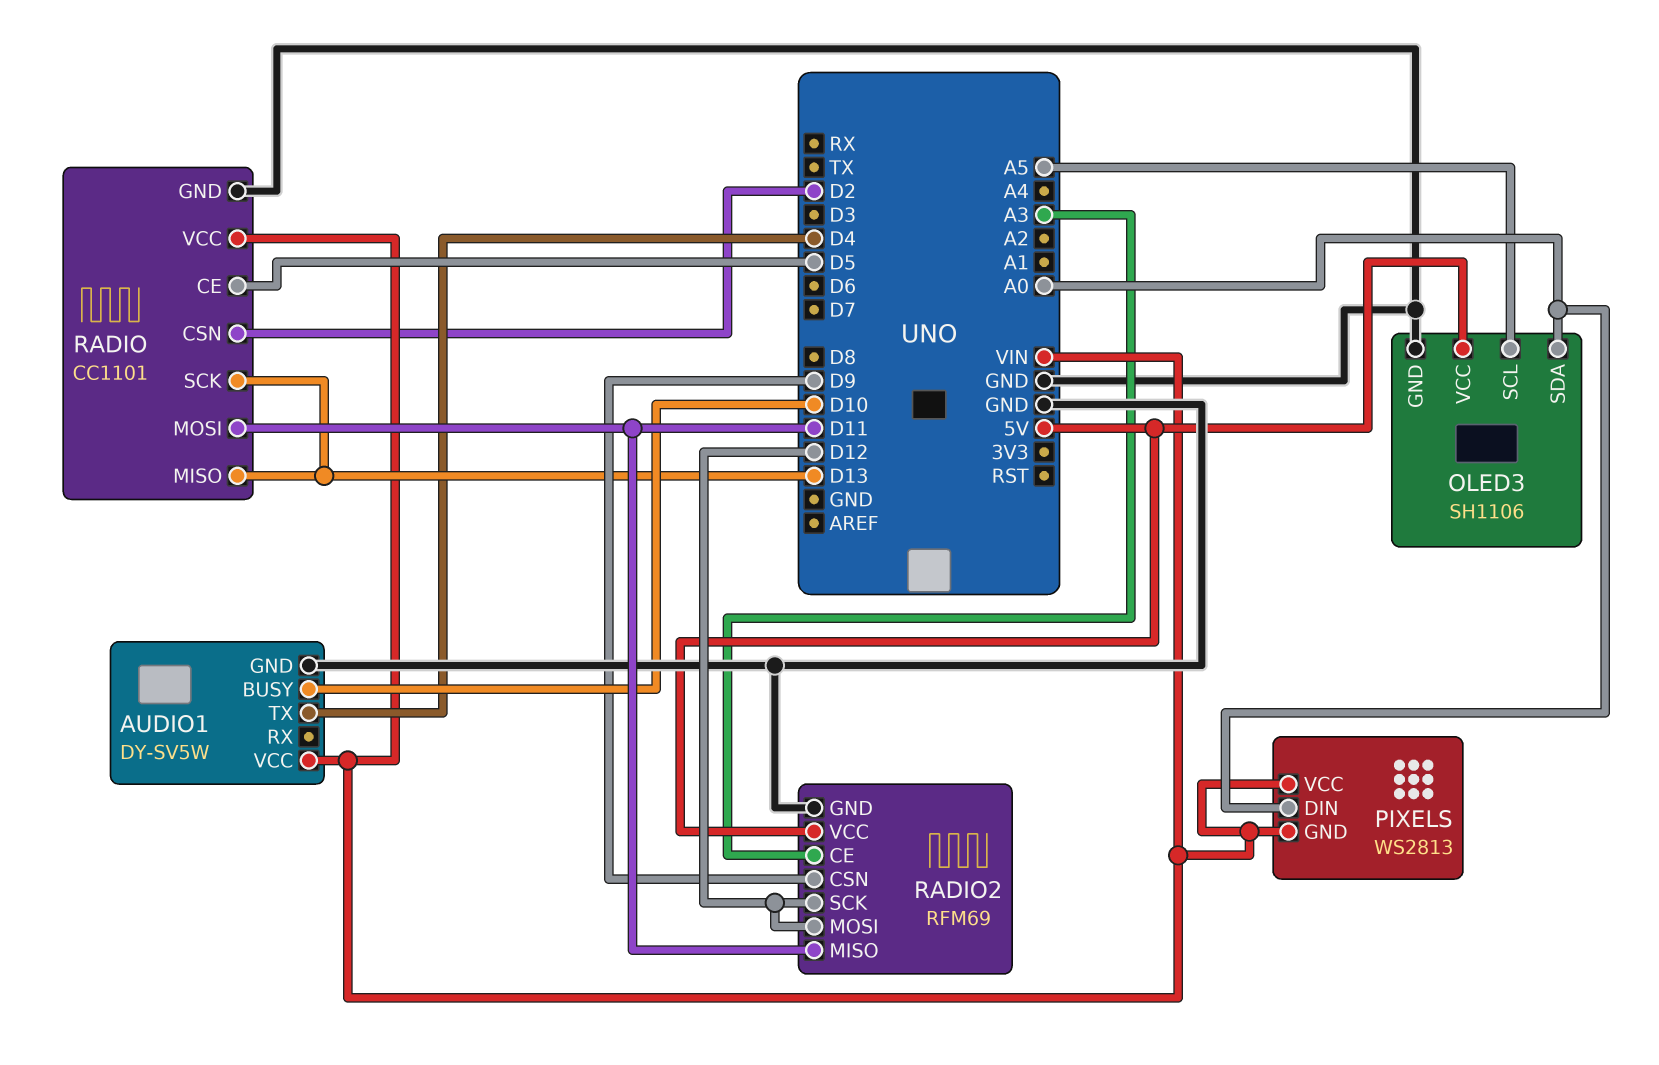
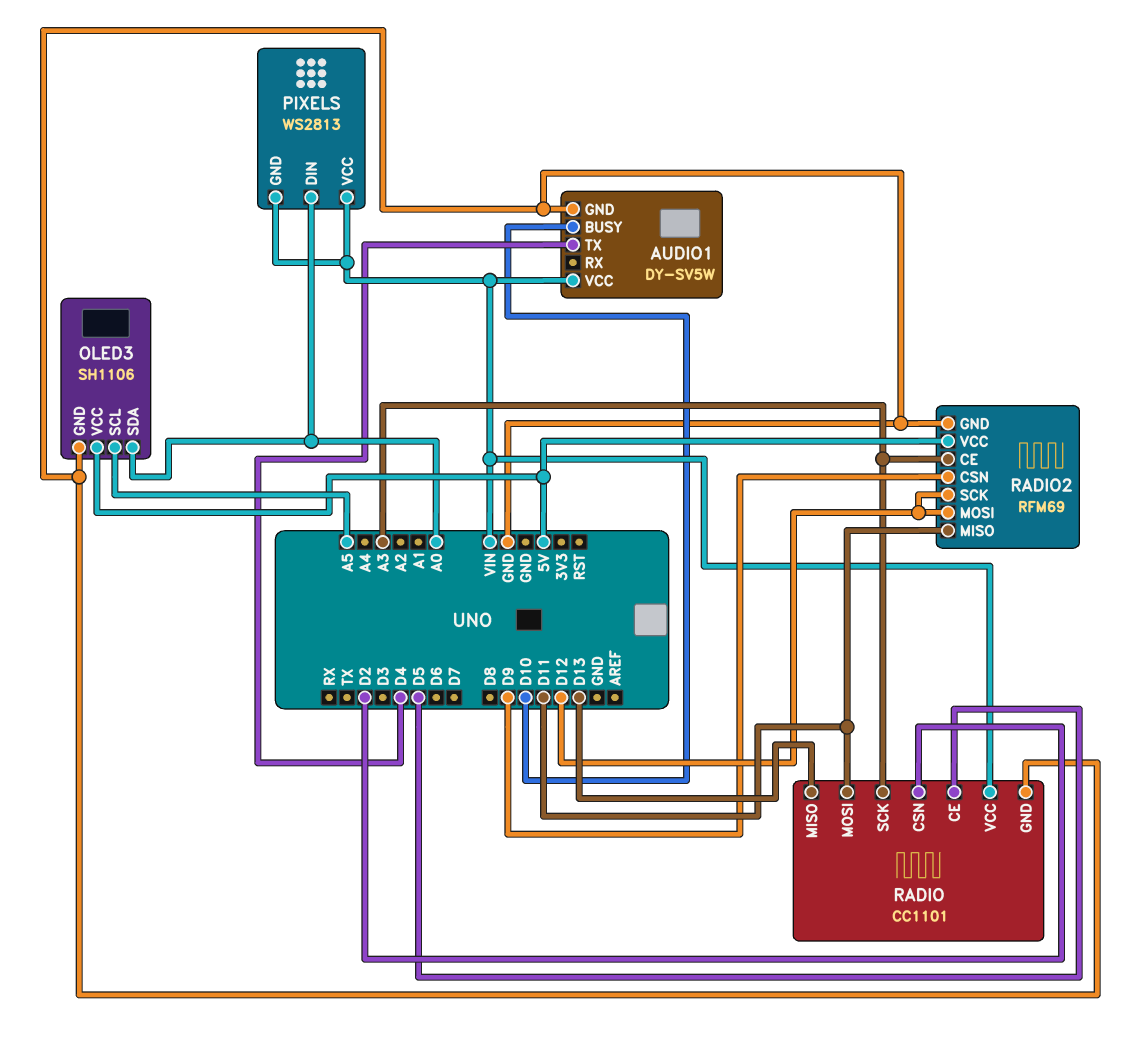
RADIO pin SCK: D13 -> A3

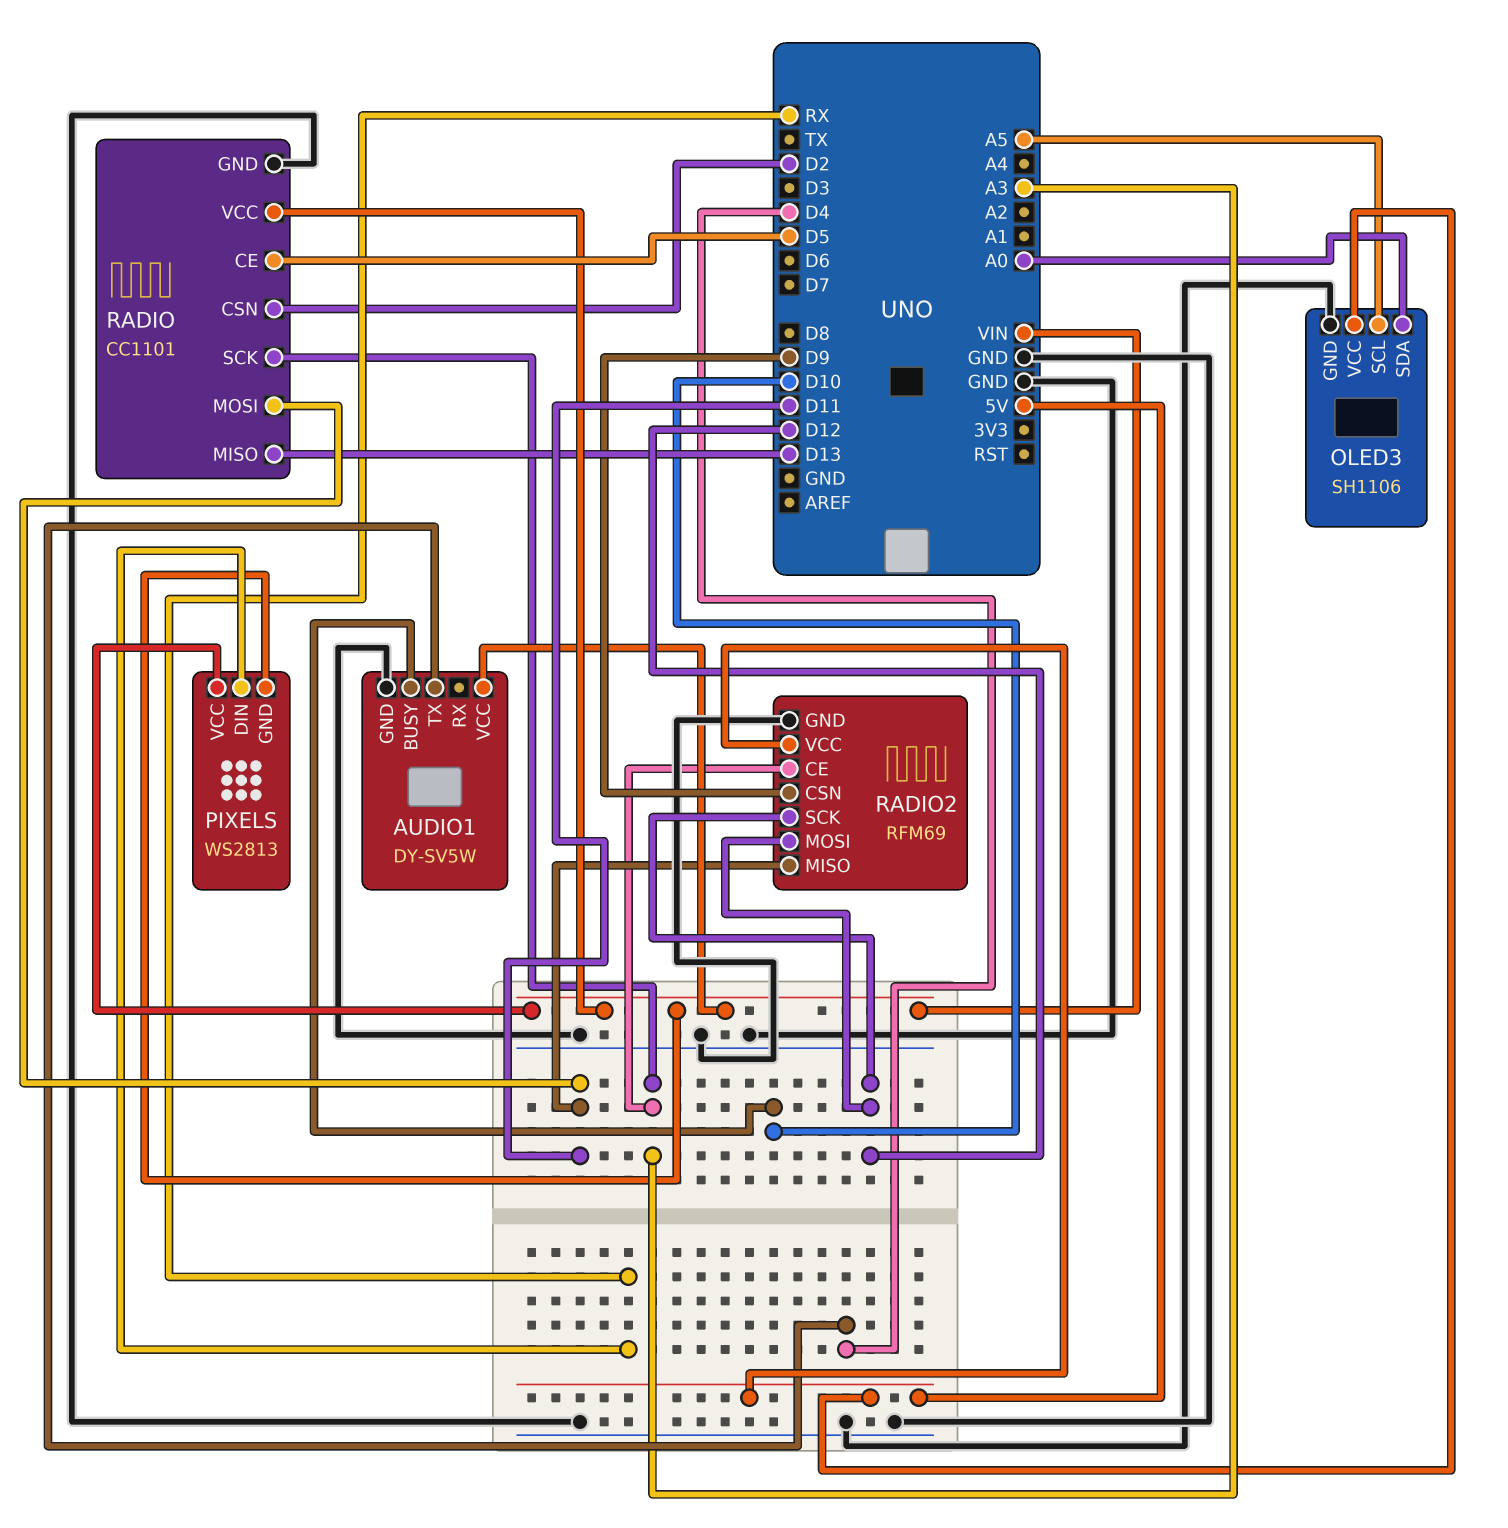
PIXELS pin DIN: A0 -> RX

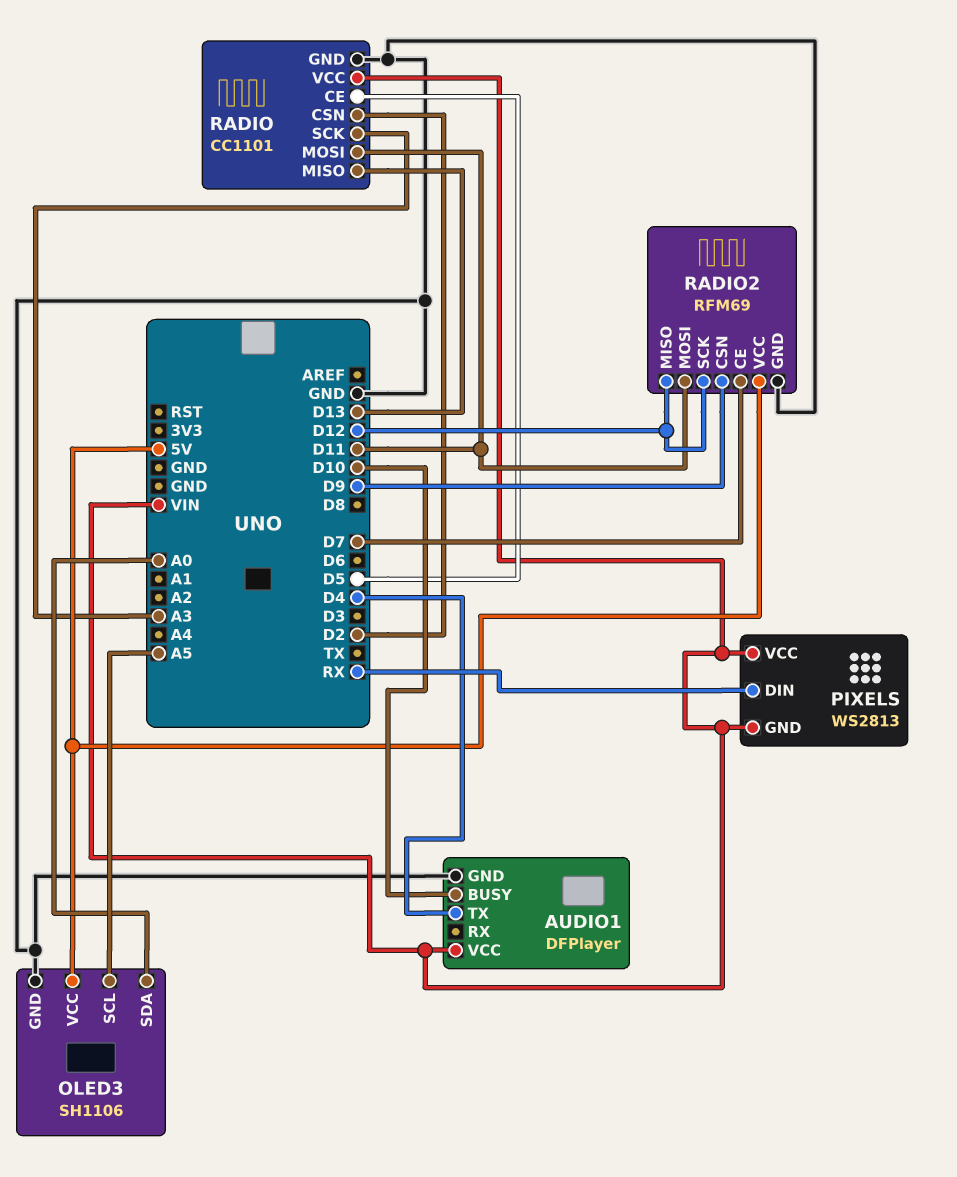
AUDIO1: DY-SV5W -> DFPlayer
RADIO2 pin CE: A3 -> D7
RADIO2 pin MISO: D11 -> D12
RADIO2 pin MOSI: D12 -> D11

